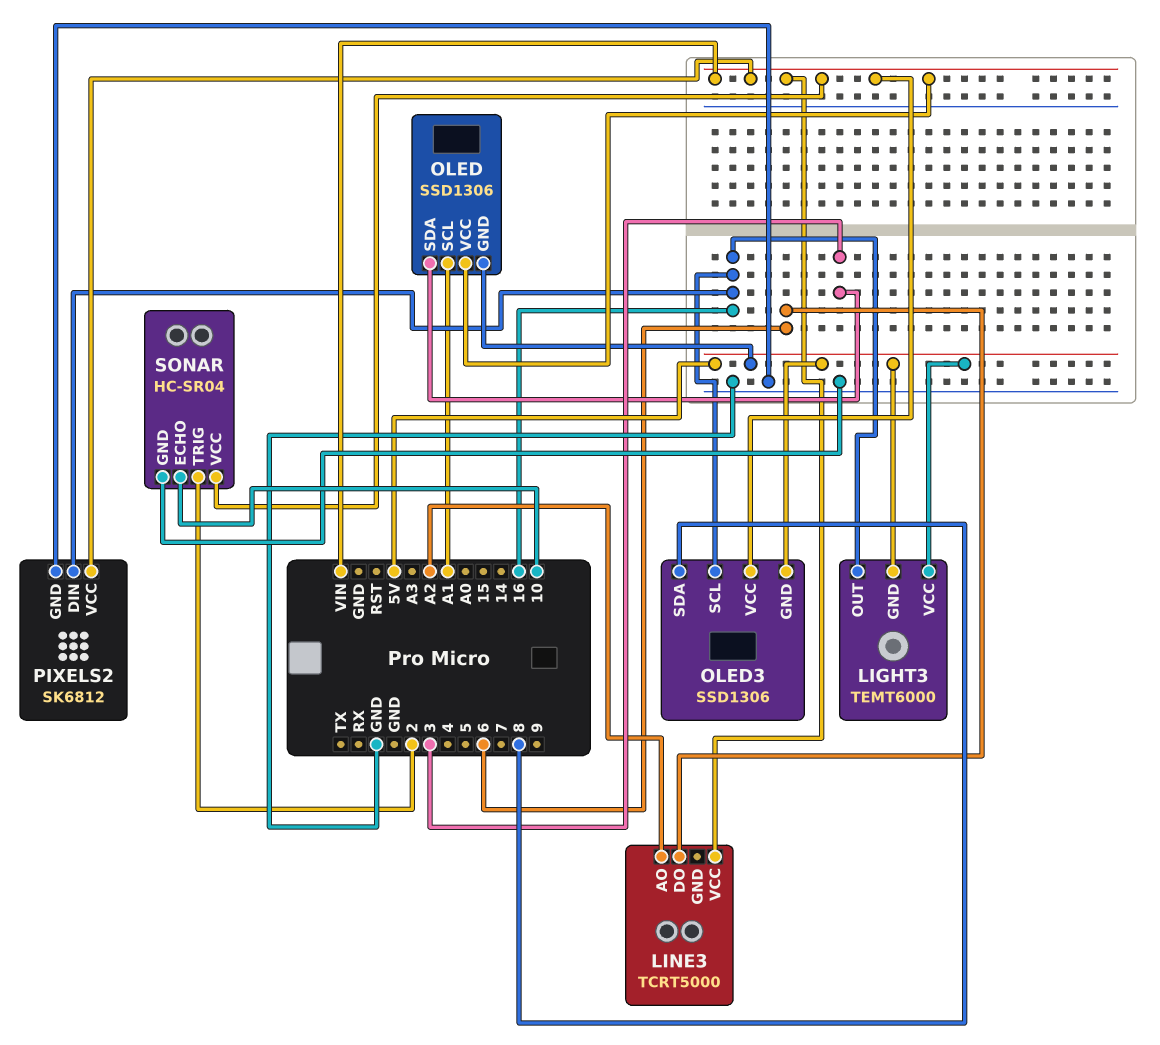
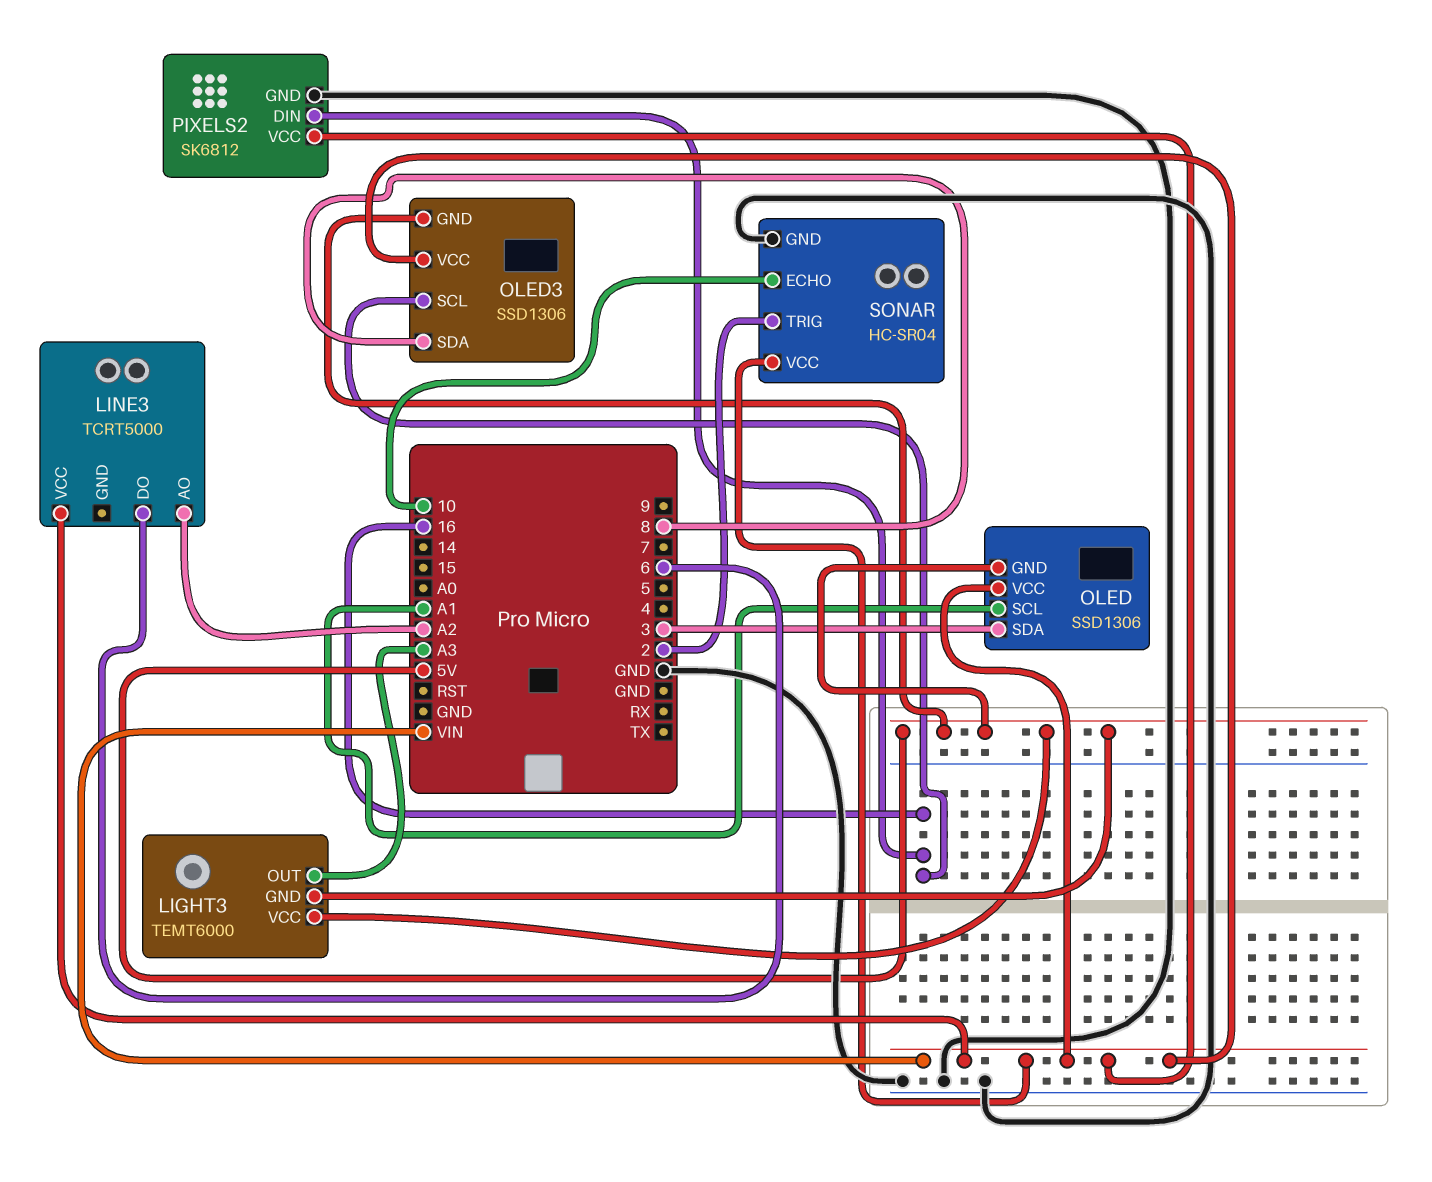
LIGHT3 pin OUT: 16 -> A3

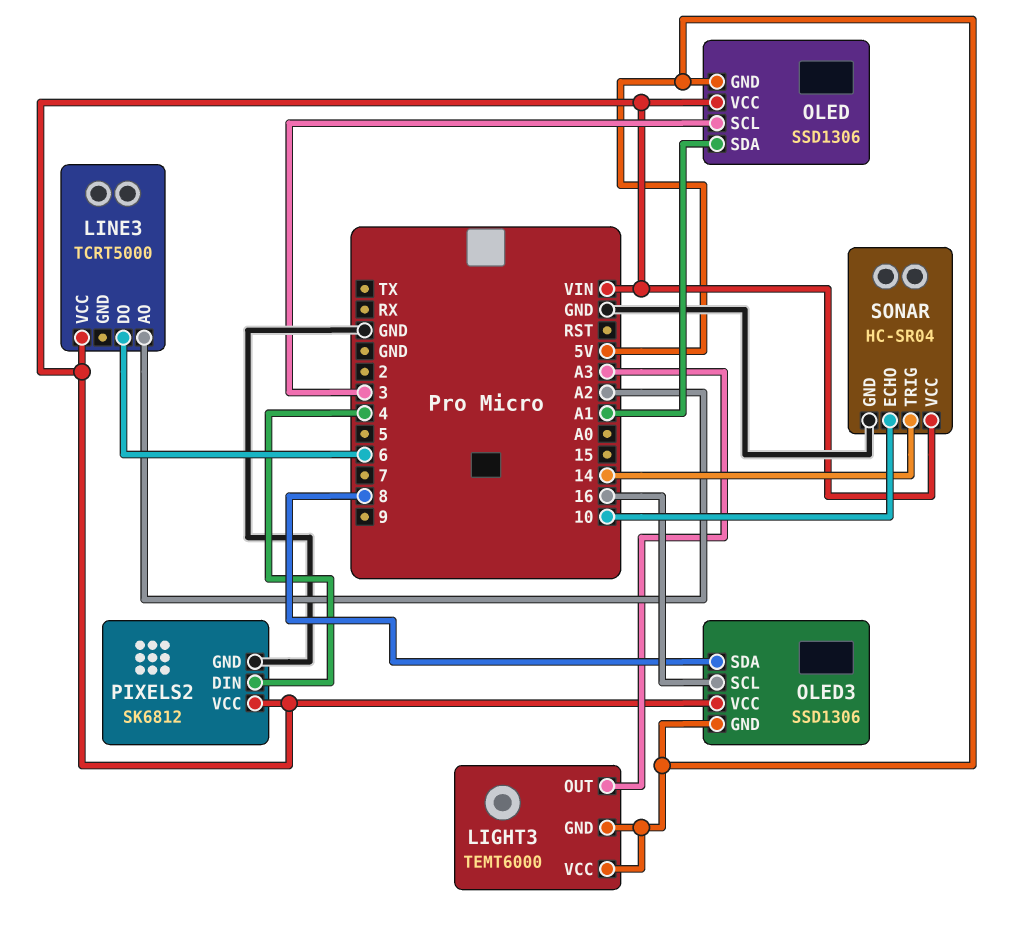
OLED pin SCL: A1 -> 3
OLED pin SDA: 3 -> A1
PIXELS2 pin DIN: 16 -> 4
SONAR pin TRIG: 2 -> 14

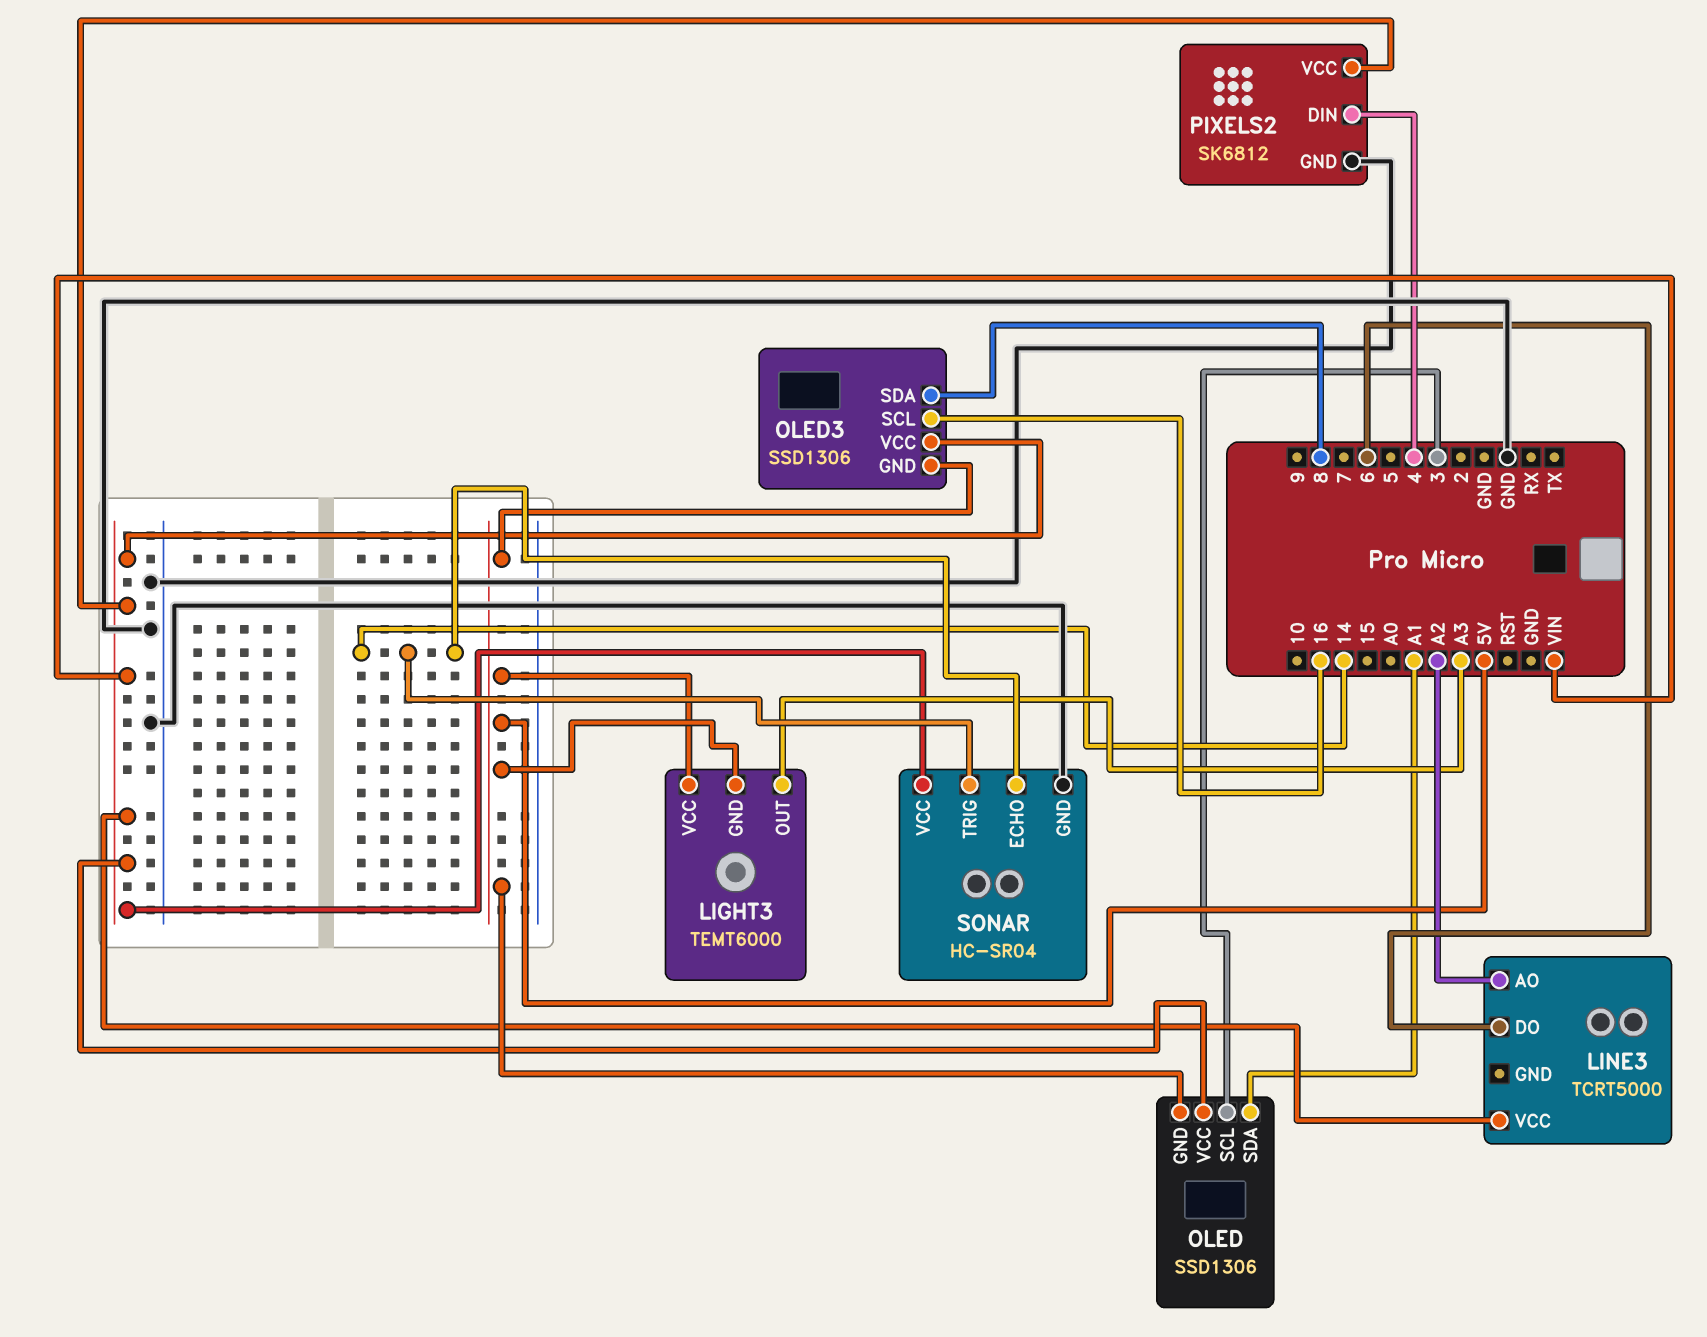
SONAR pin ECHO: 10 -> 14

